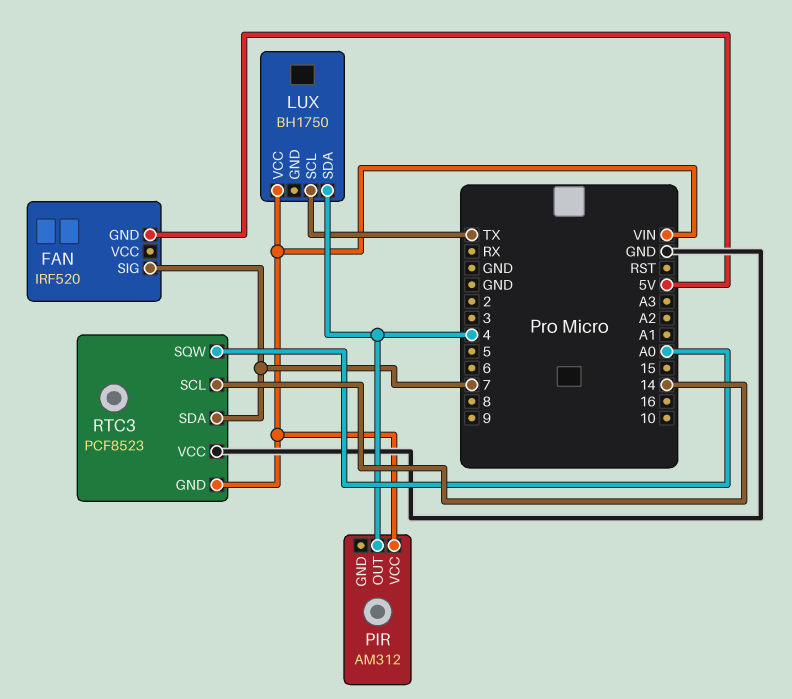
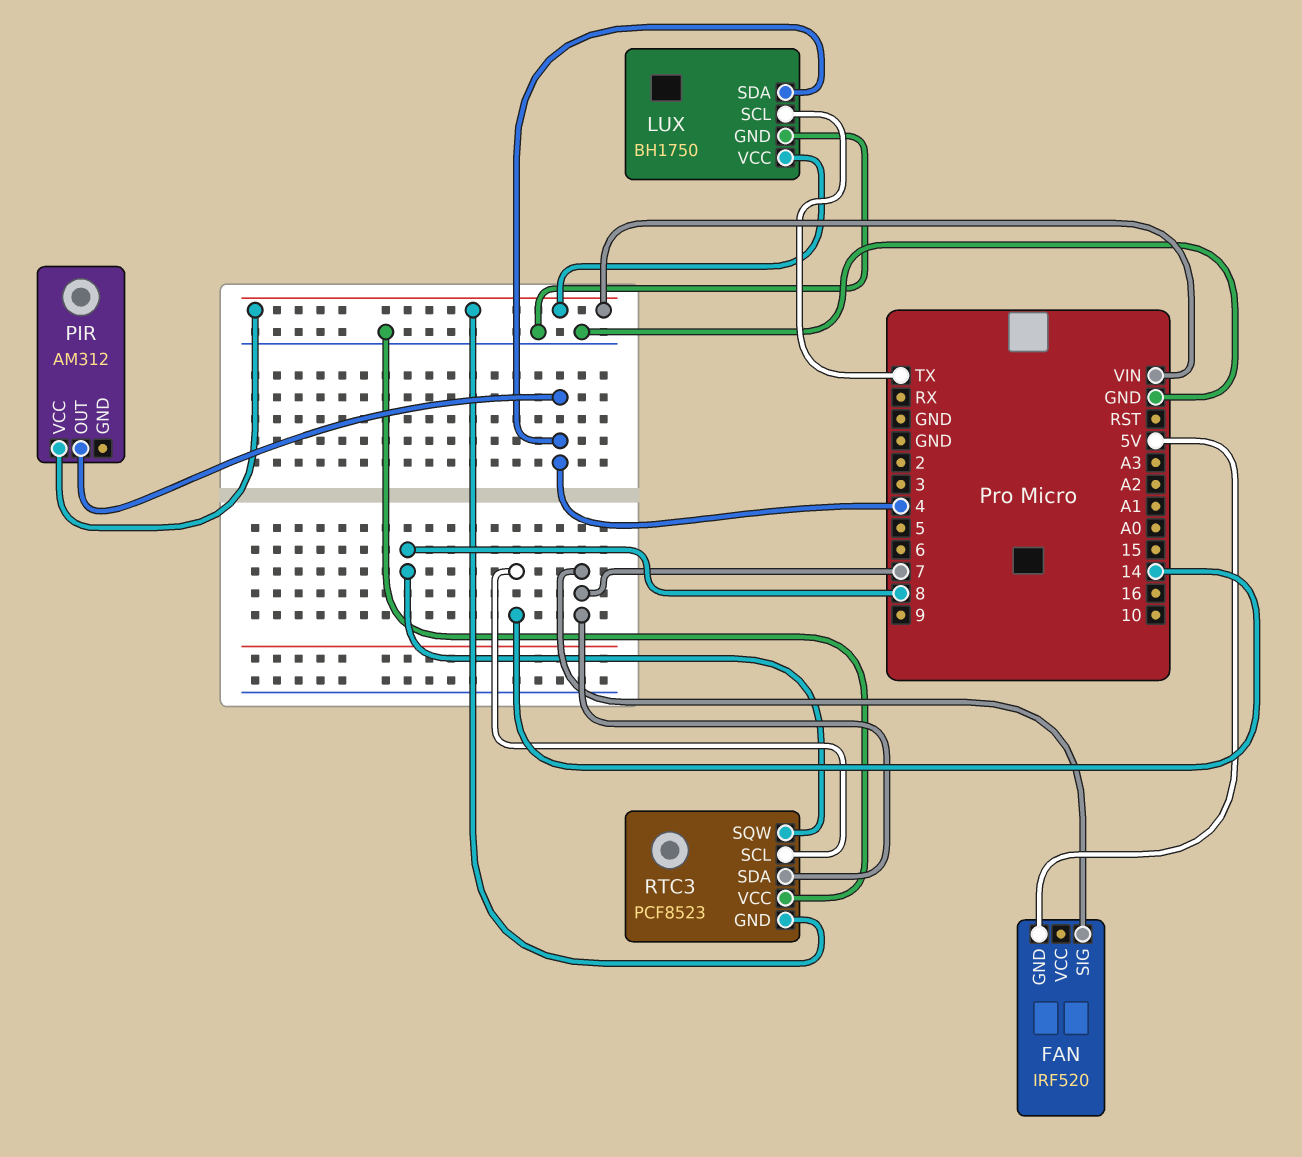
LUX pin GND: none -> GND
RTC3 pin SQW: A0 -> 8

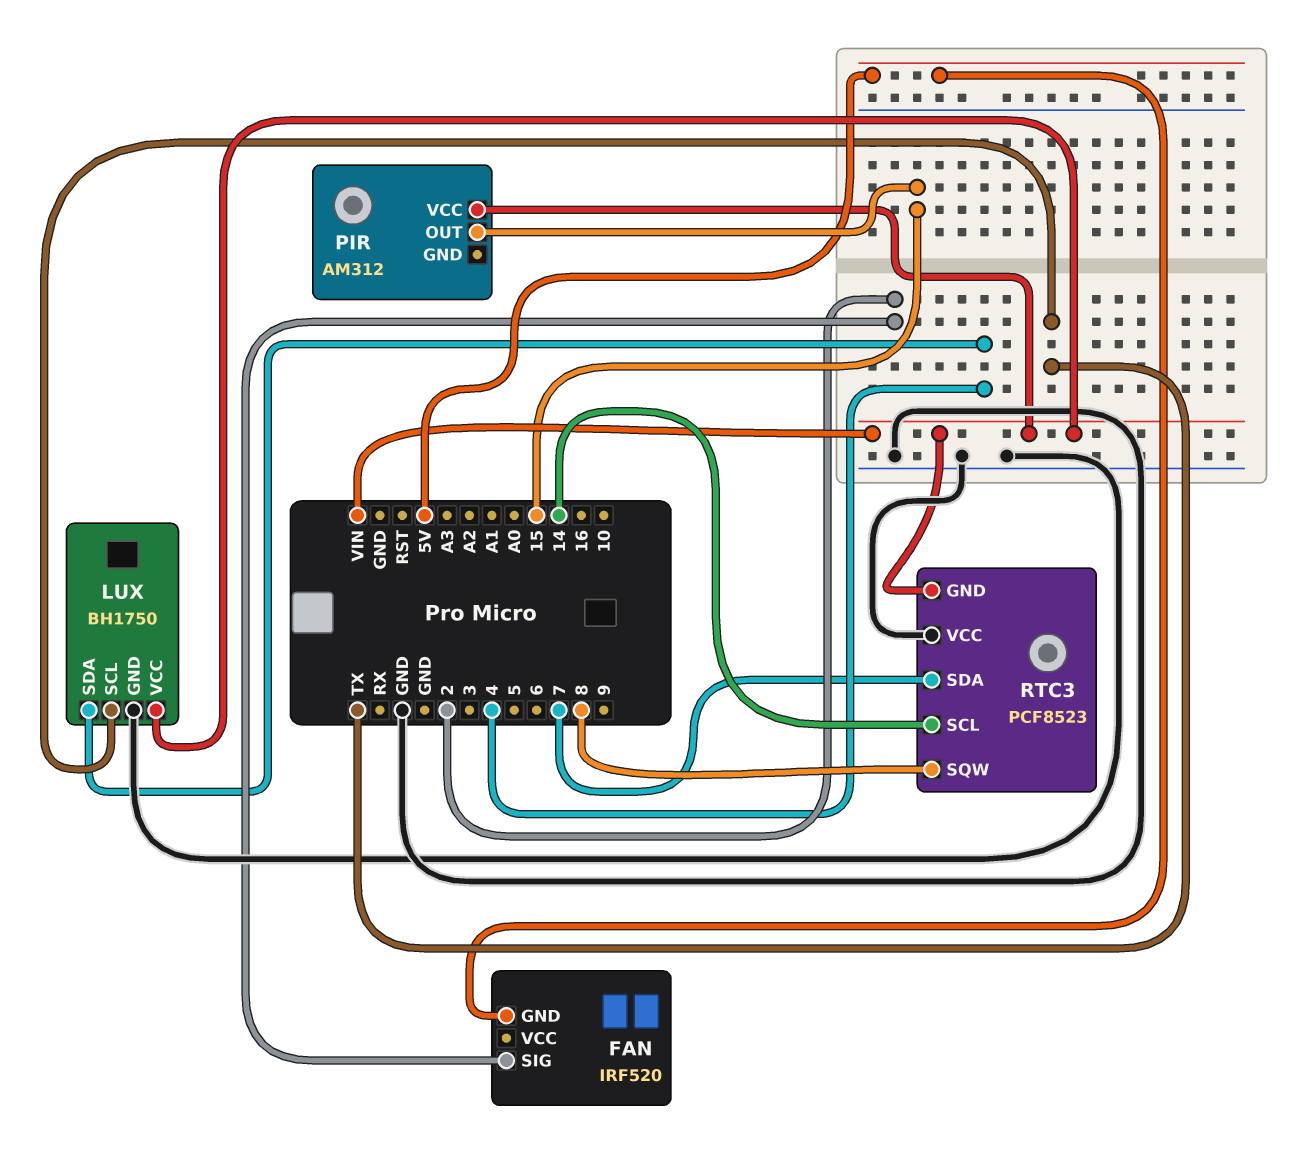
FAN pin SIG: 7 -> 2
PIR pin OUT: 4 -> 15

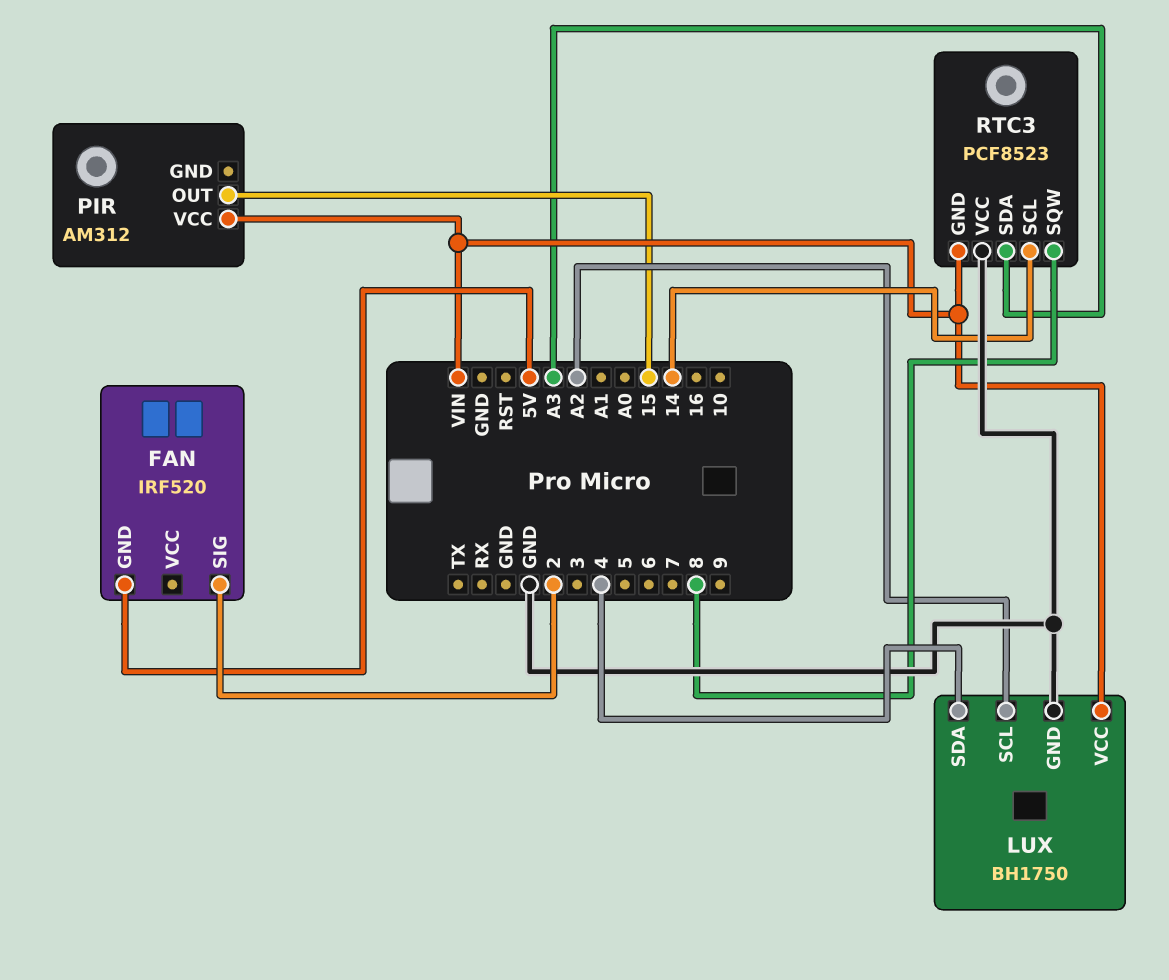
LUX pin SCL: TX -> A2
RTC3 pin SDA: 7 -> A3

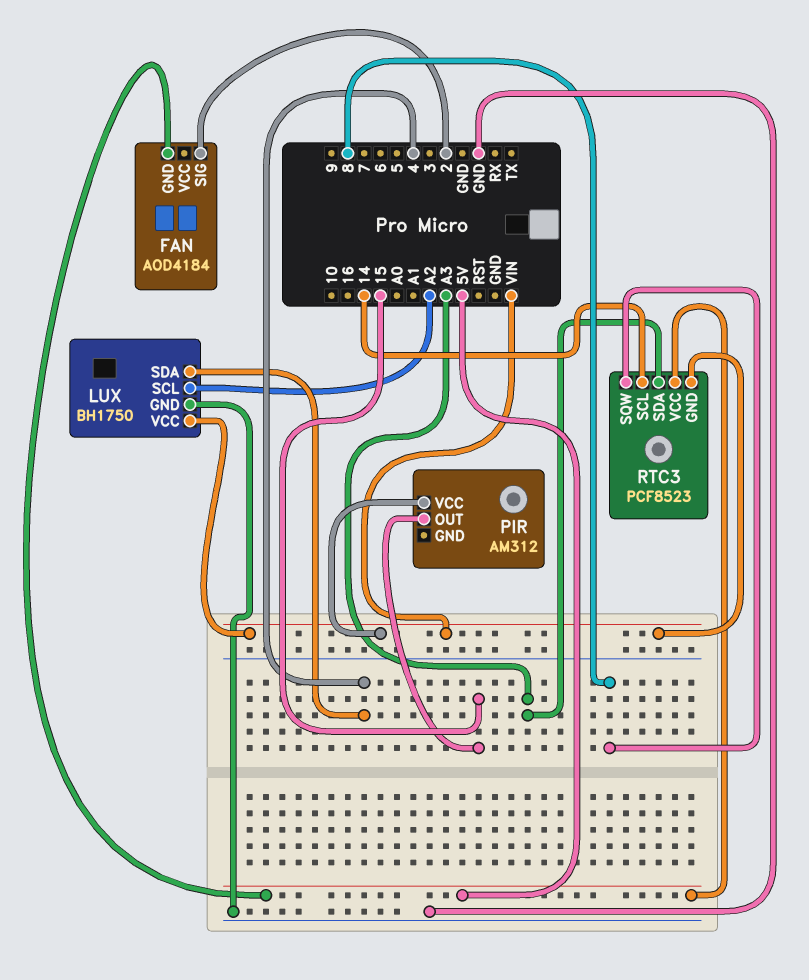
FAN: IRF520 -> AOD4184
RTC3 pin VCC: GND -> 5V

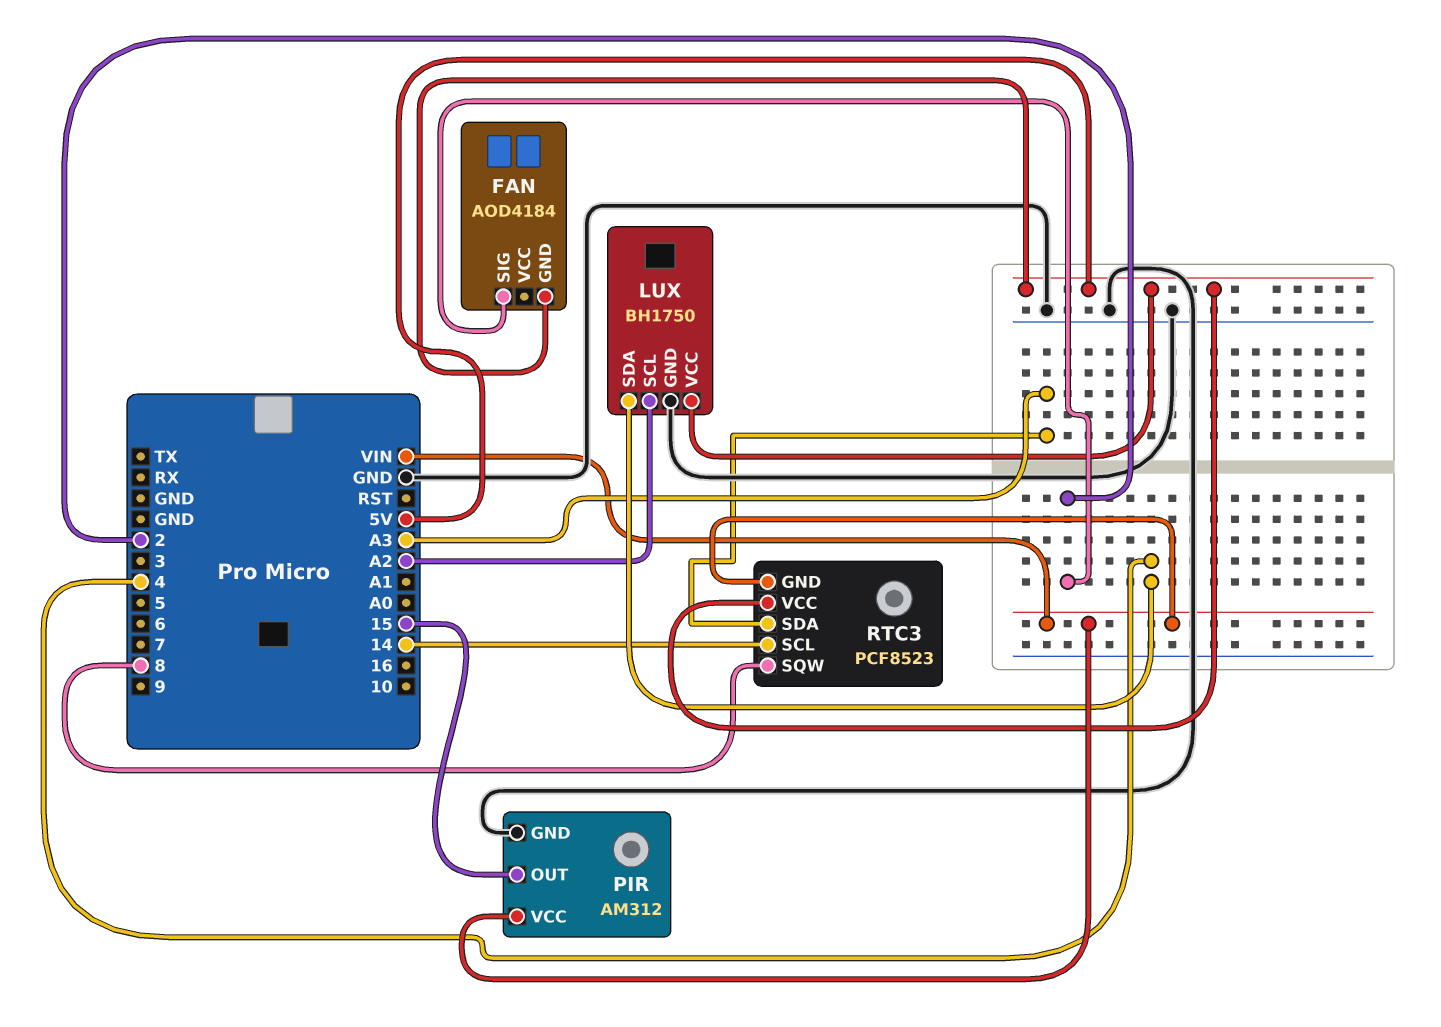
LUX pin VCC: VIN -> 5V
PIR pin GND: none -> GND

